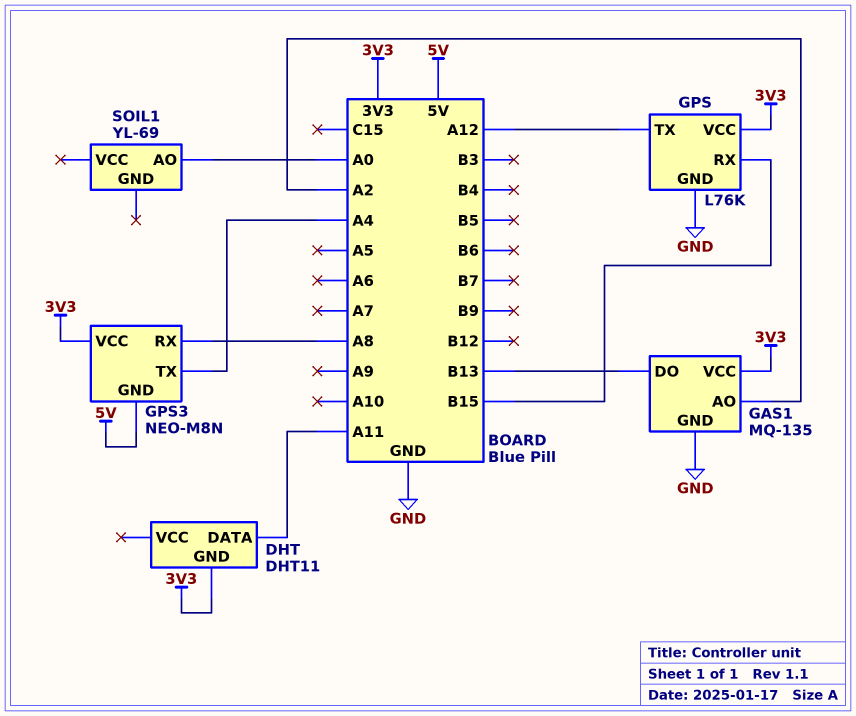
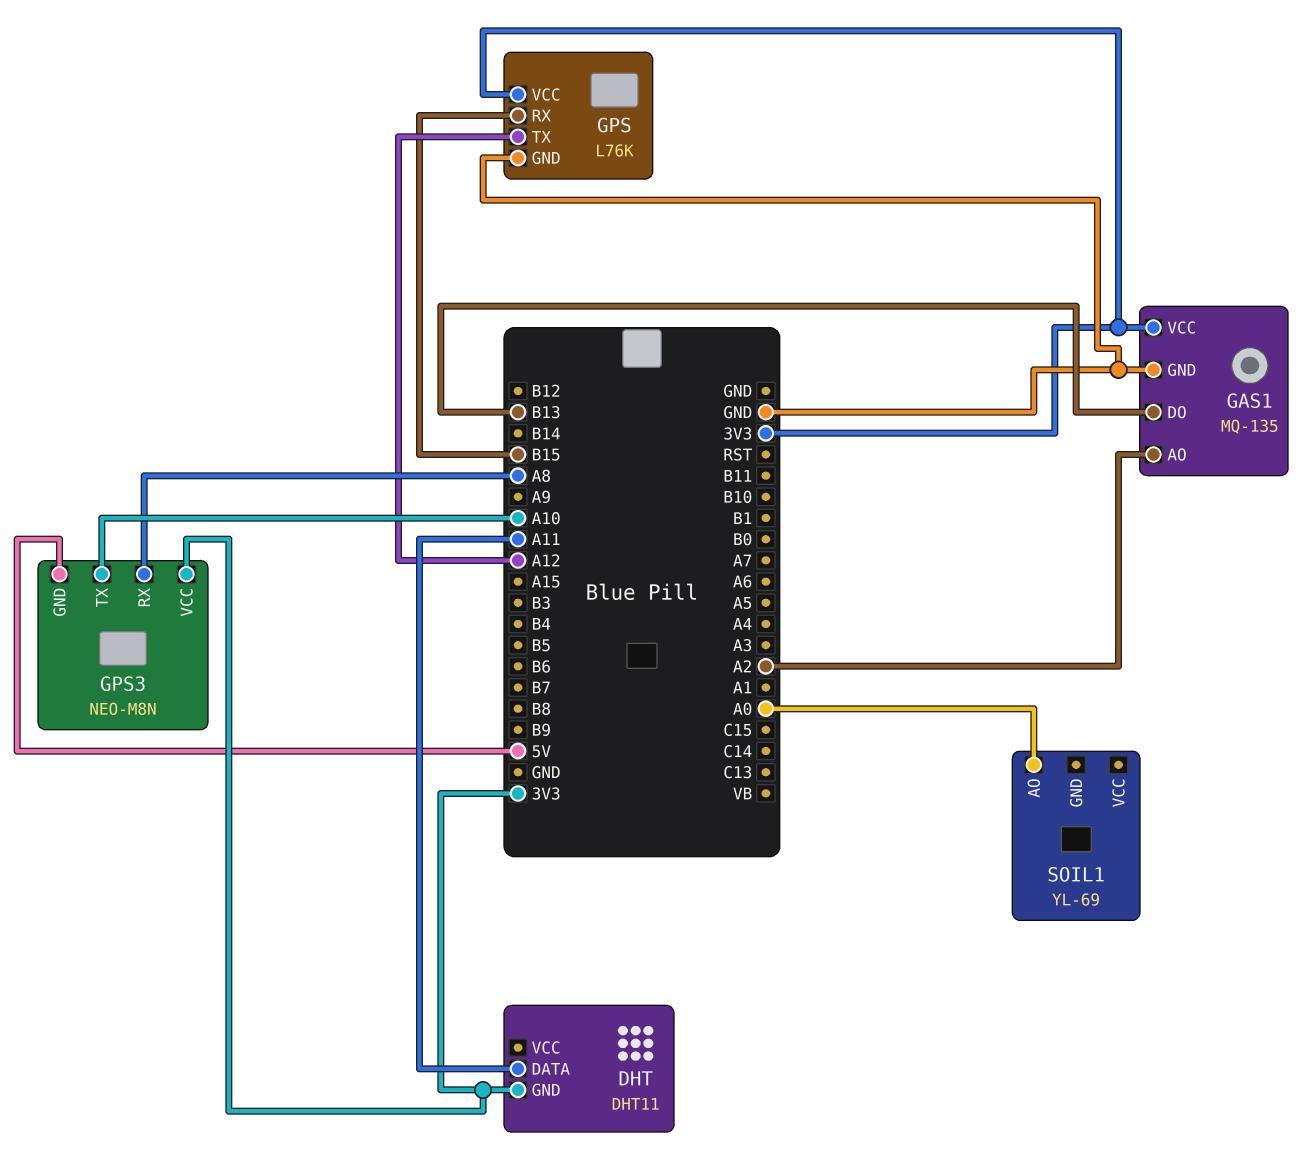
GPS3 pin TX: A4 -> A10

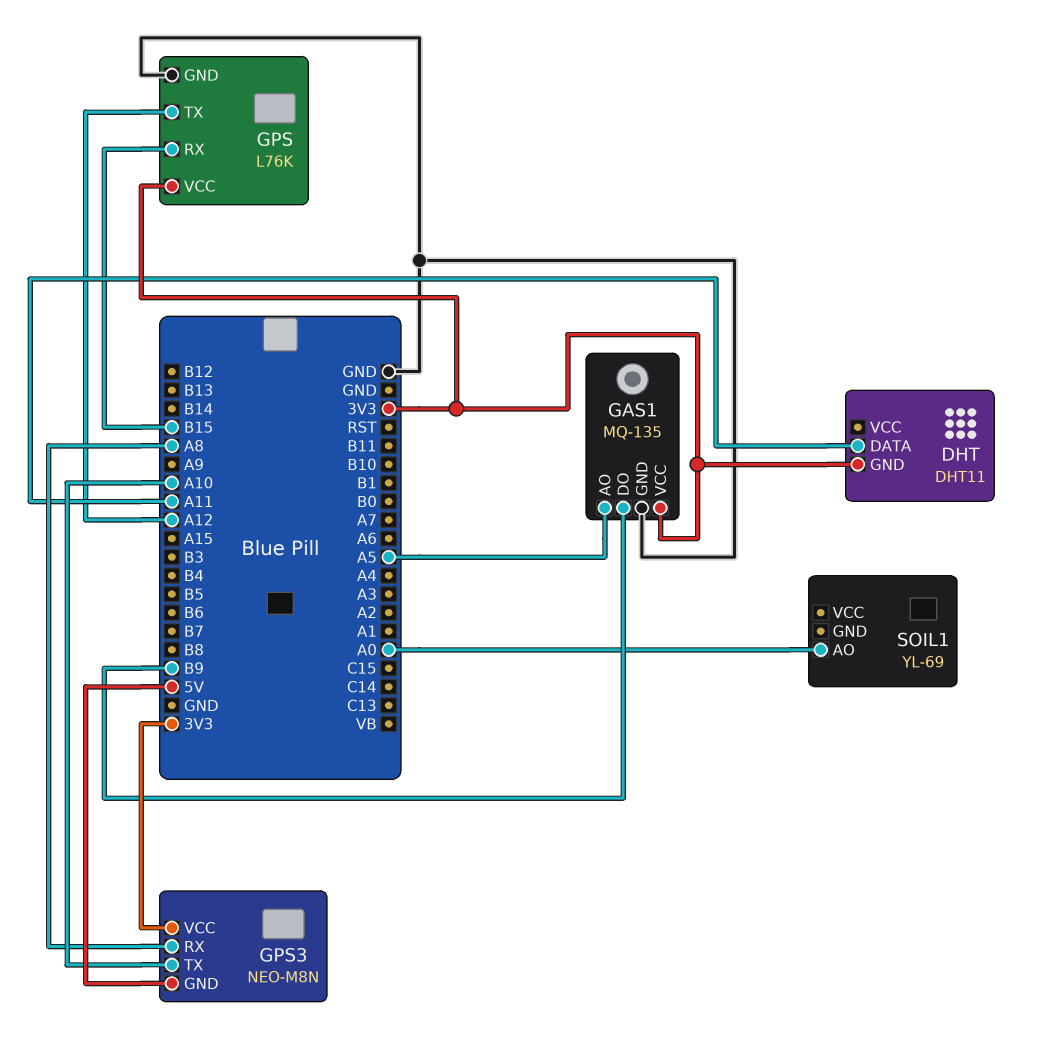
GAS1 pin AO: A2 -> A5
GAS1 pin DO: B13 -> B9

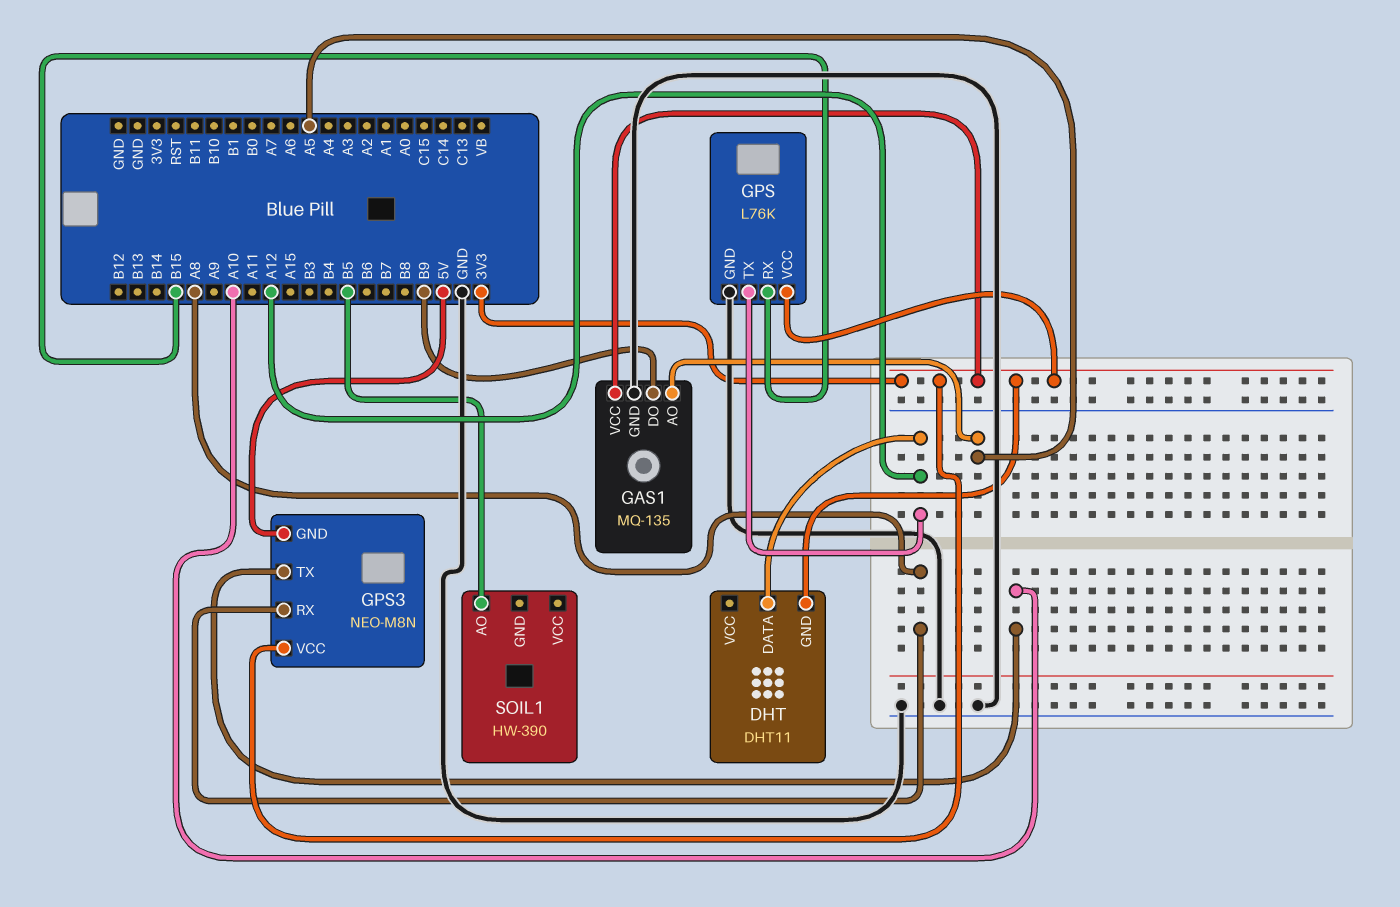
DHT pin DATA: A11 -> A12
SOIL1: YL-69 -> HW-390
SOIL1 pin AO: A0 -> B5

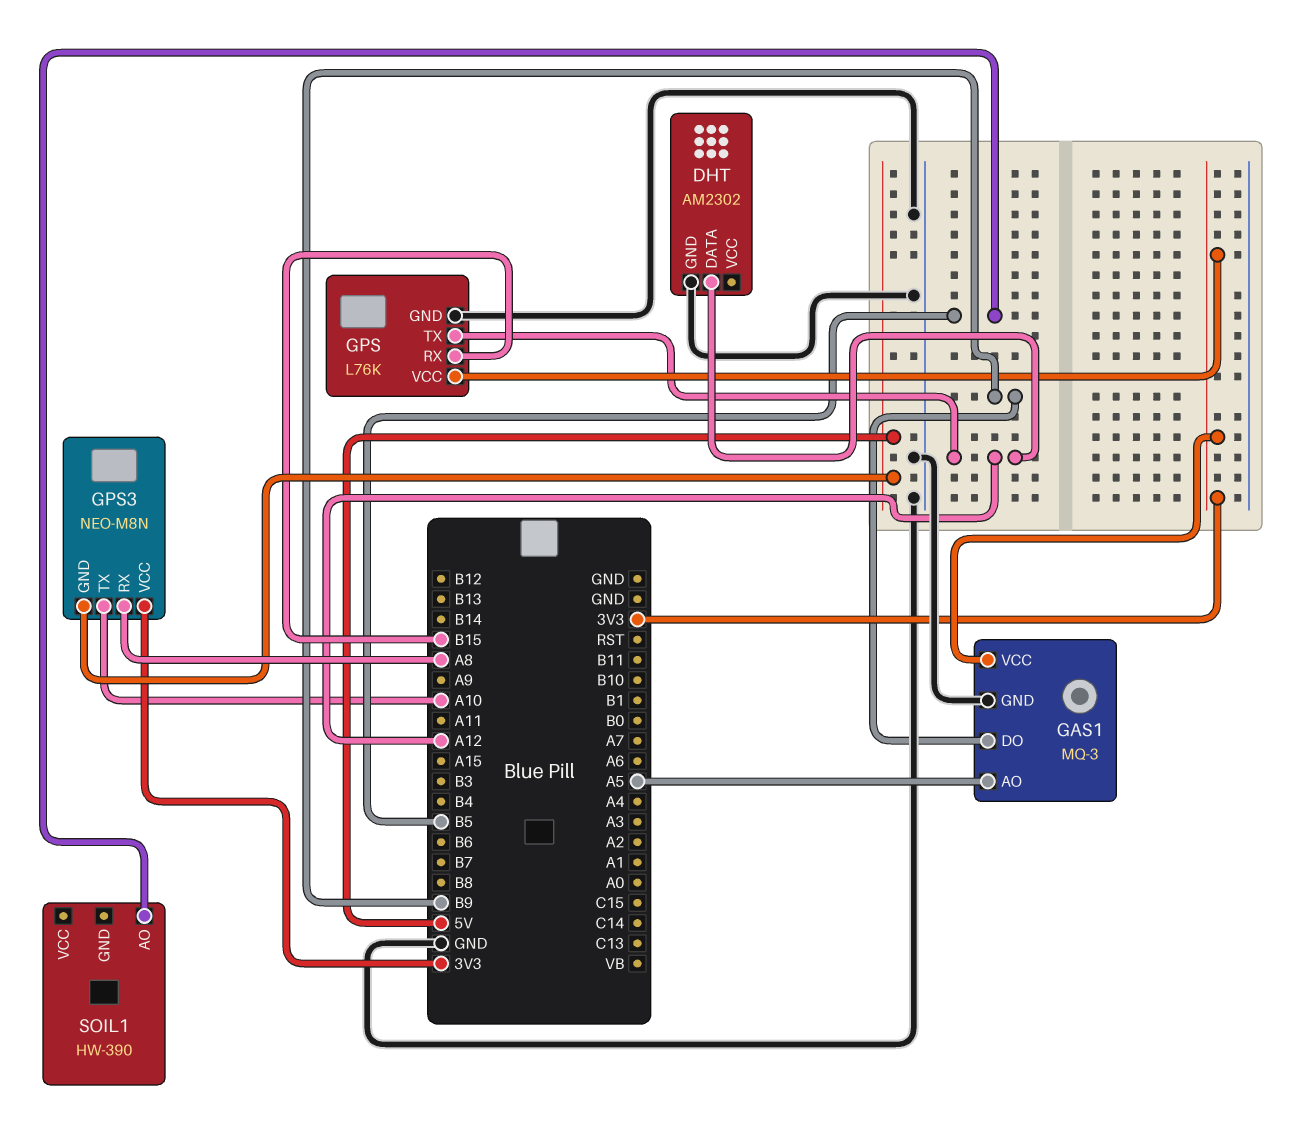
DHT: DHT11 -> AM2302
DHT pin GND: 3V3 -> GND
GAS1: MQ-135 -> MQ-3

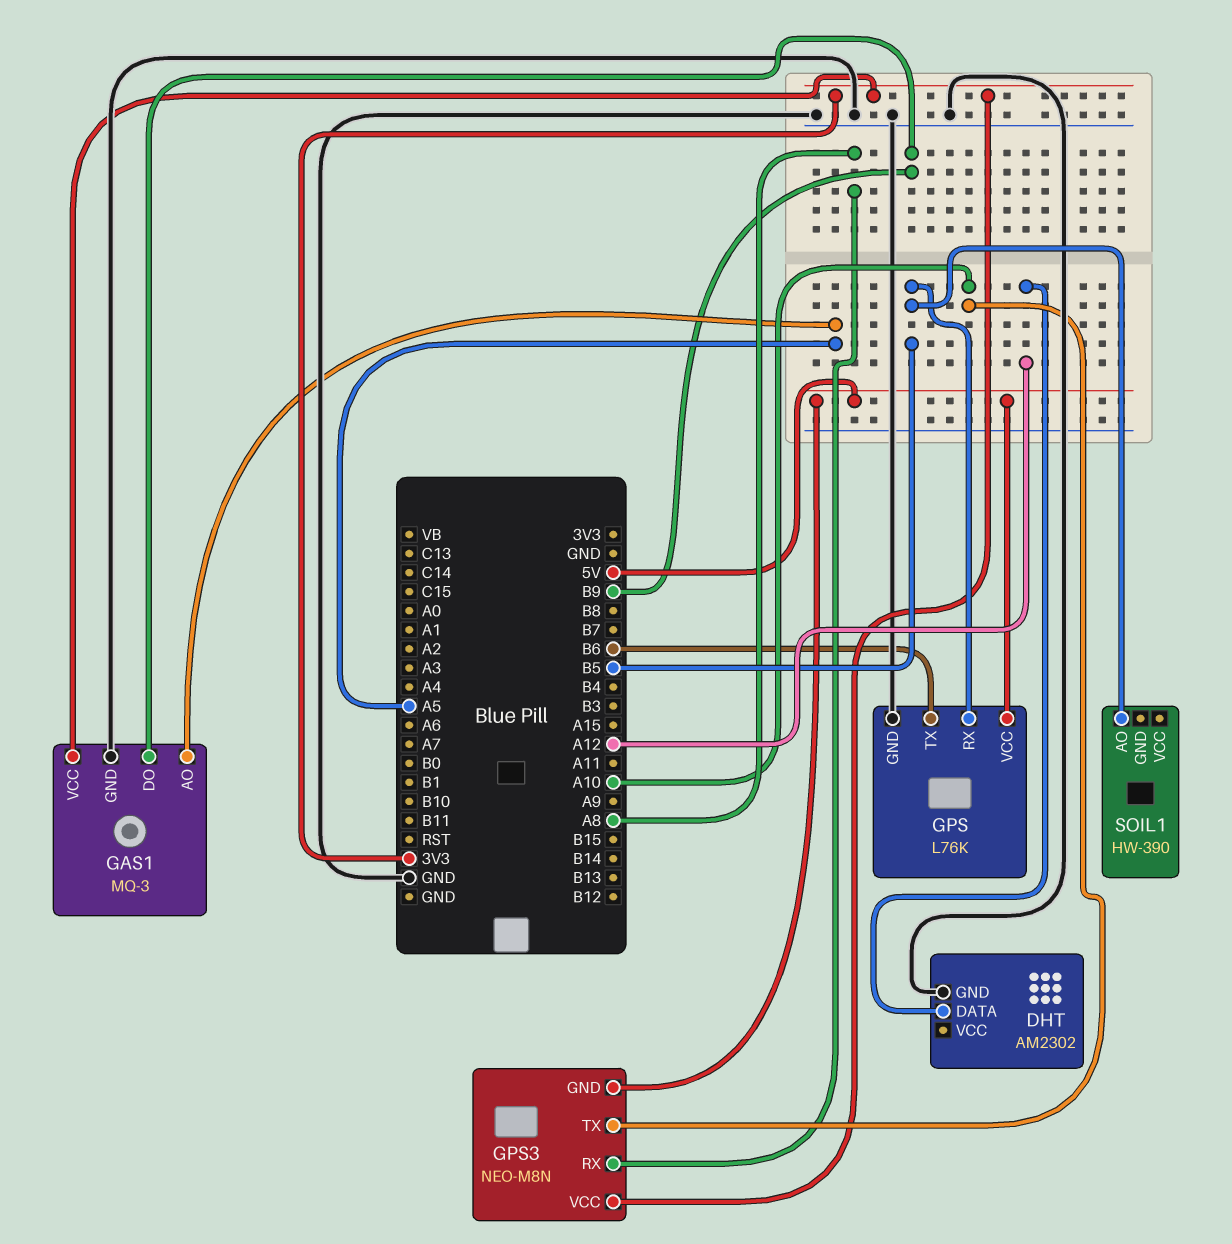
GPS pin RX: B15 -> B5
GPS pin TX: A12 -> B6
GPS pin VCC: 3V3 -> 5V

